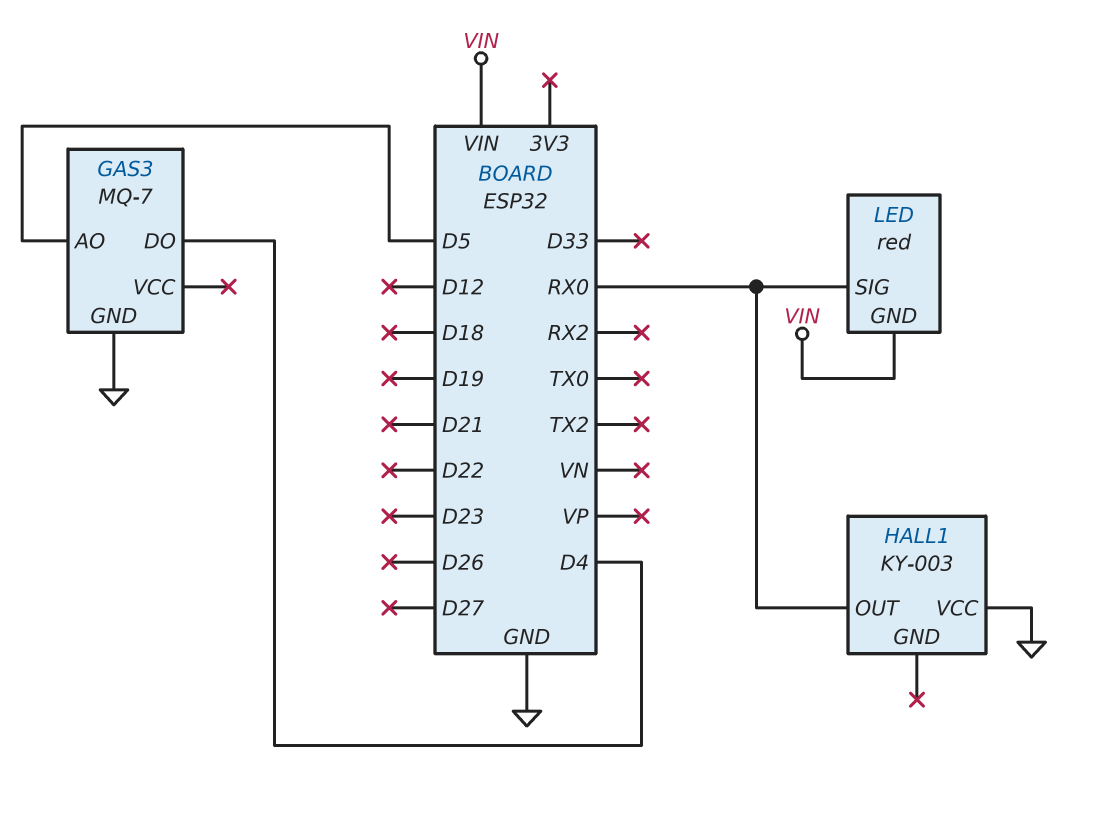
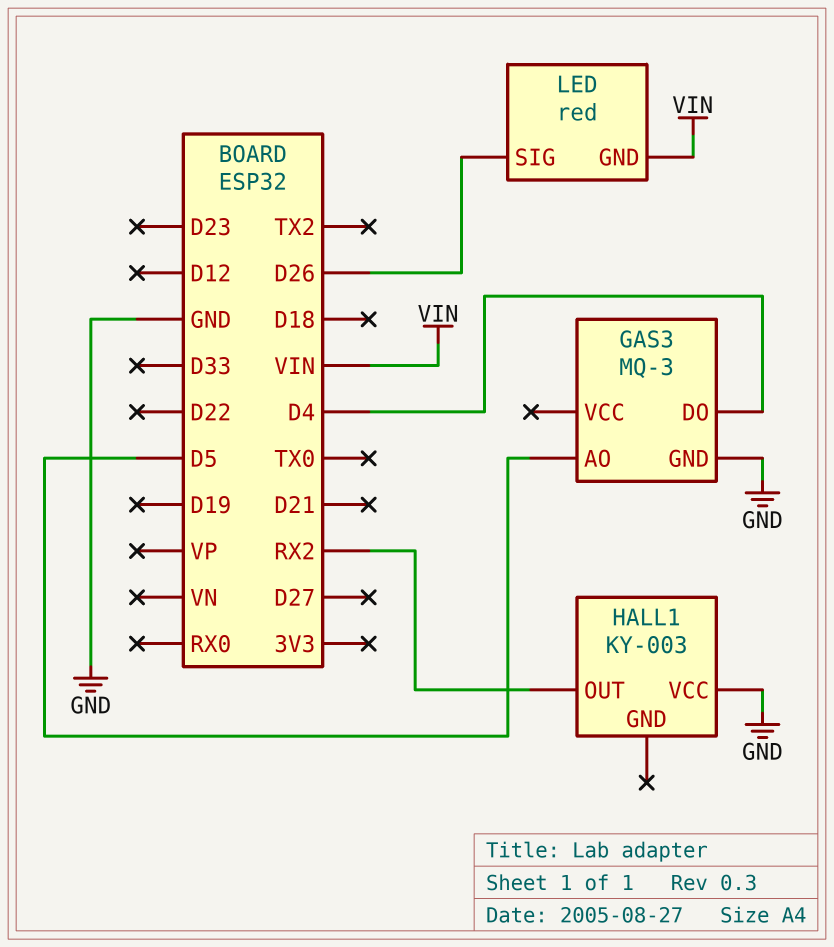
GAS3: MQ-7 -> MQ-3
HALL1 pin OUT: RX0 -> RX2
LED pin SIG: RX0 -> D26

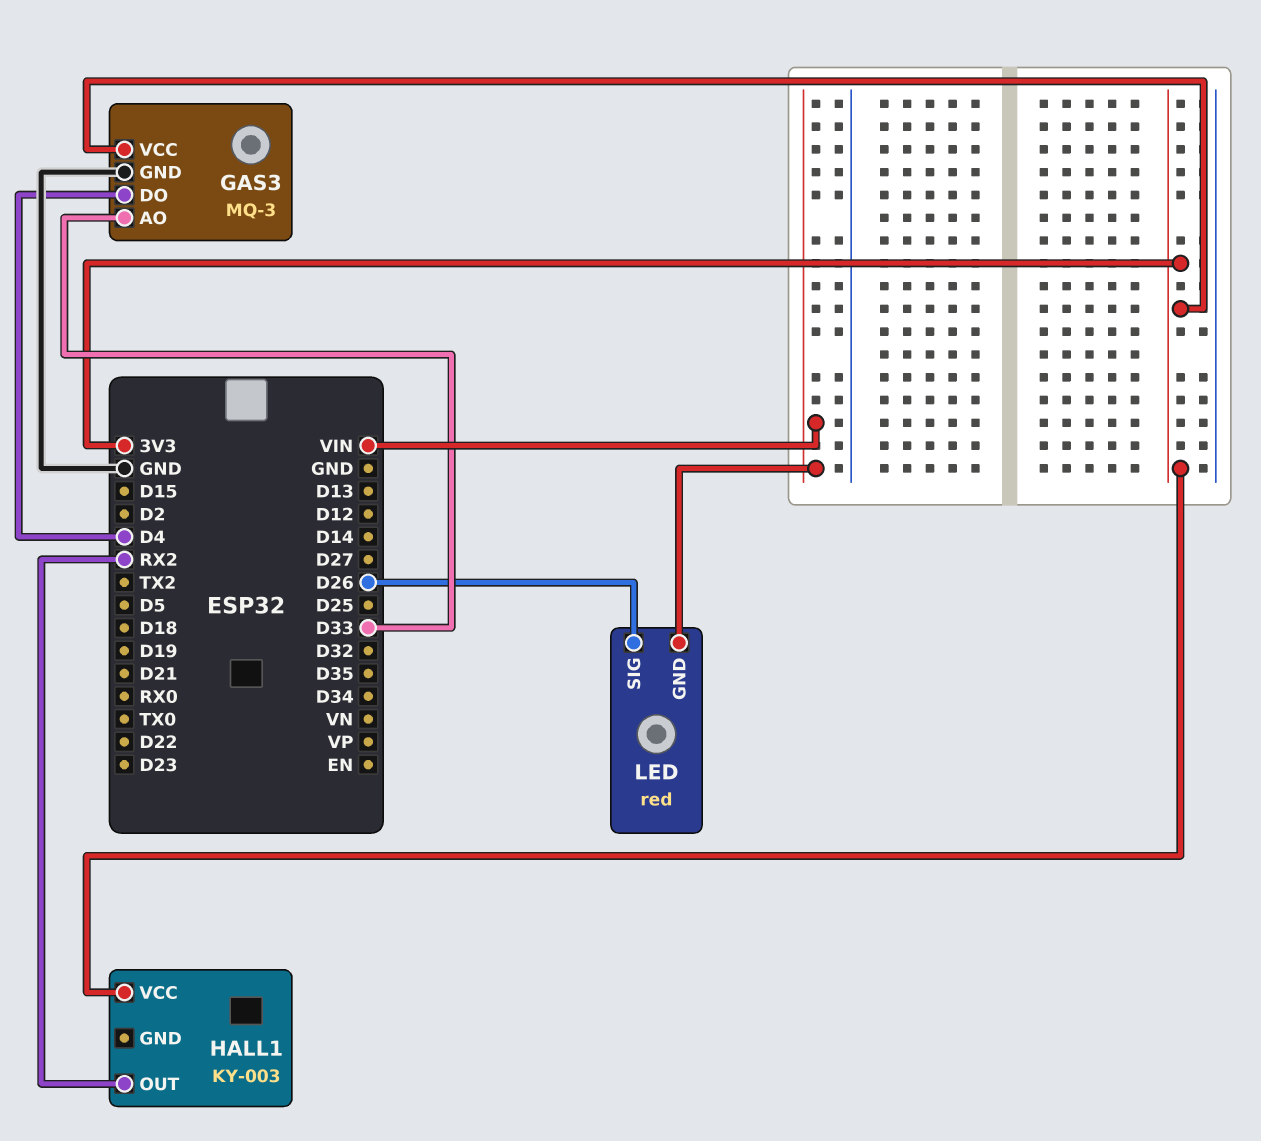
GAS3 pin AO: D5 -> D33
GAS3 pin VCC: none -> 3V3
HALL1 pin VCC: GND -> 3V3

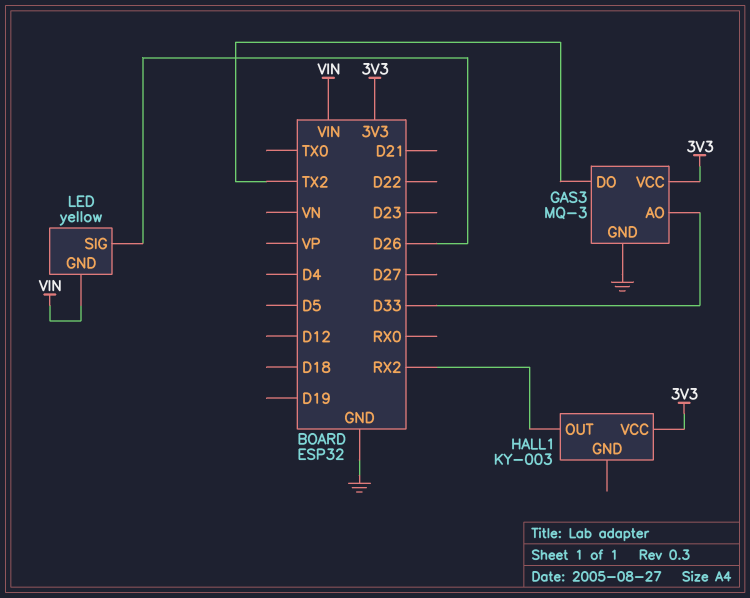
GAS3 pin DO: D4 -> TX2
LED: red -> yellow

